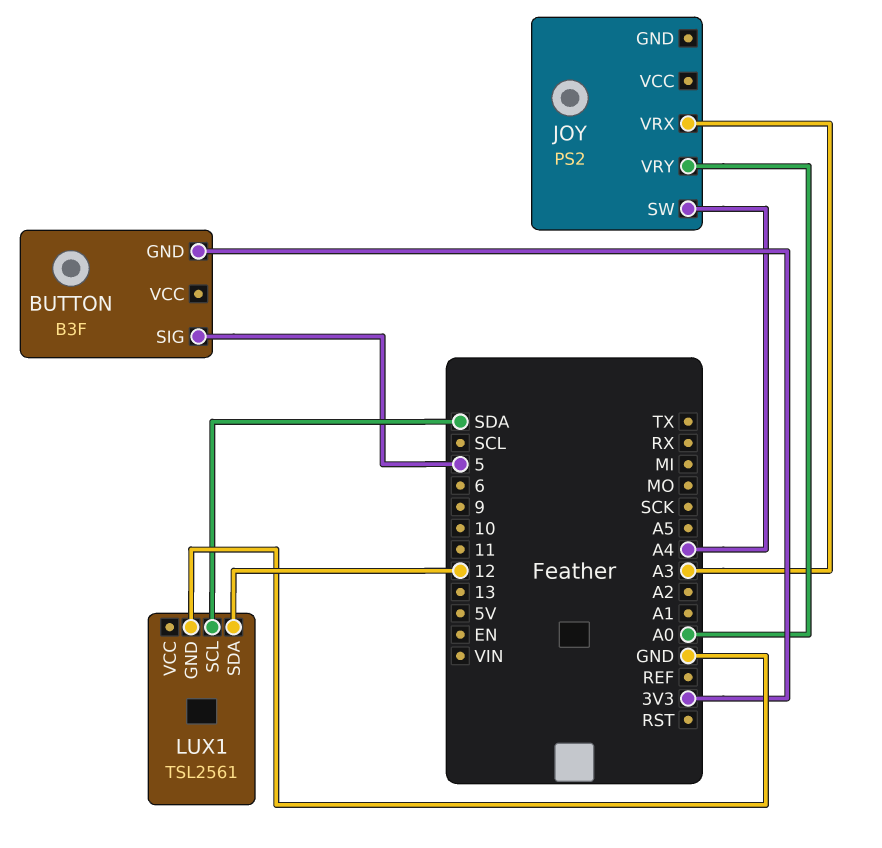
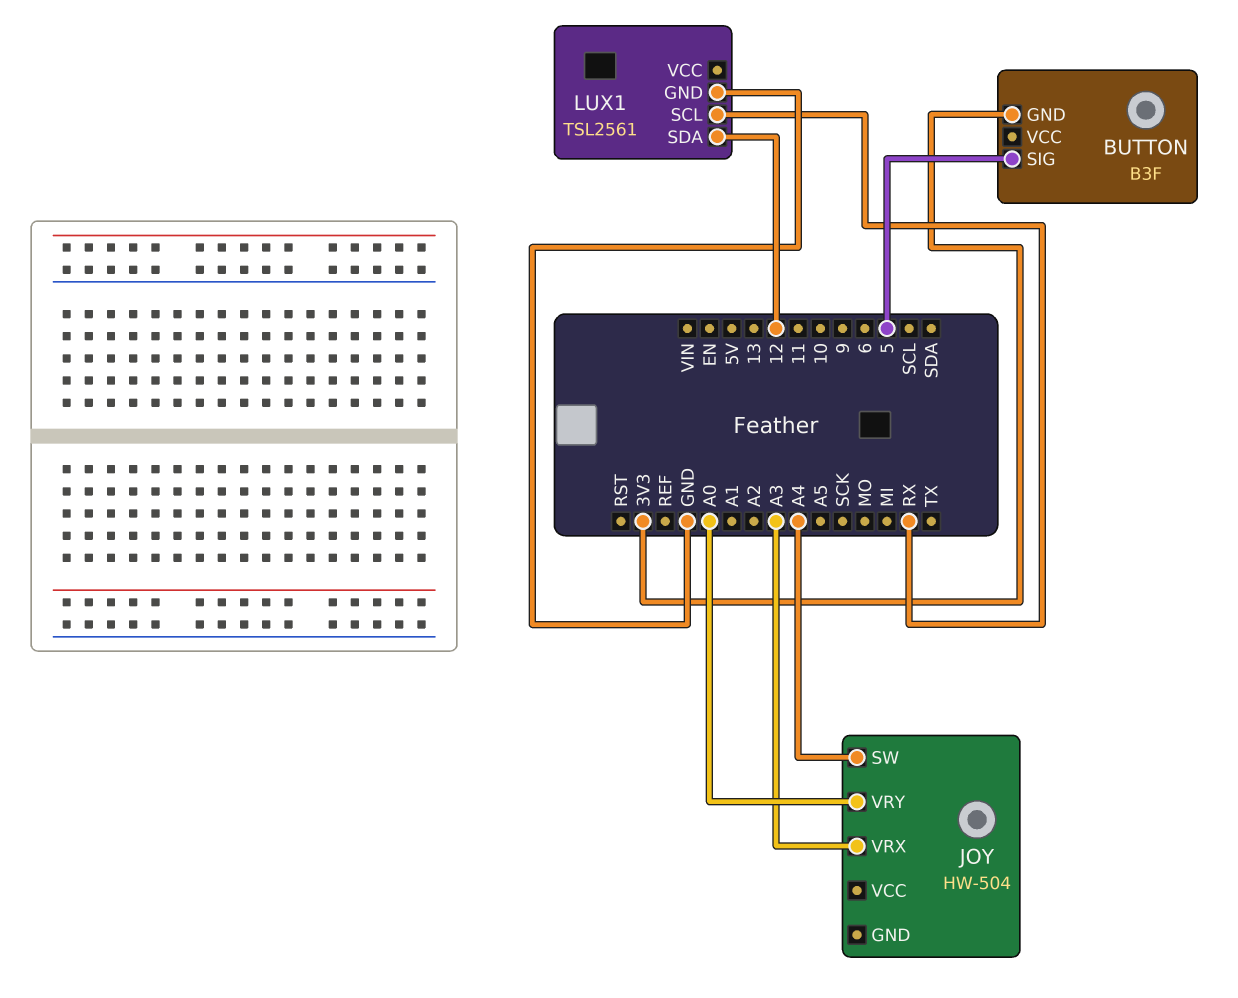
JOY: PS2 -> HW-504
LUX1 pin SCL: SDA -> RX

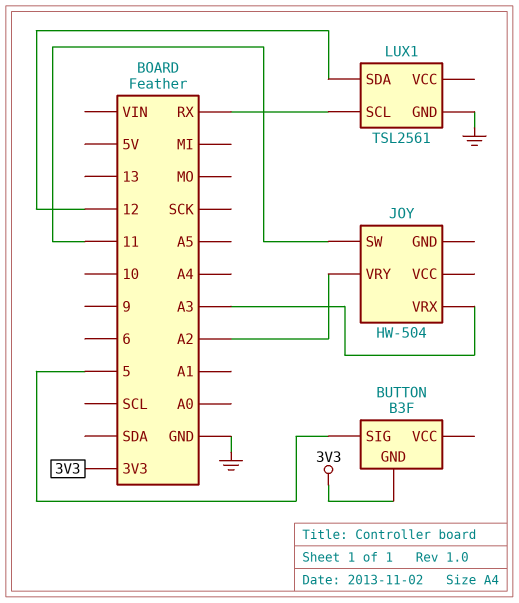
JOY pin SW: A4 -> 11
JOY pin VRY: A0 -> A2

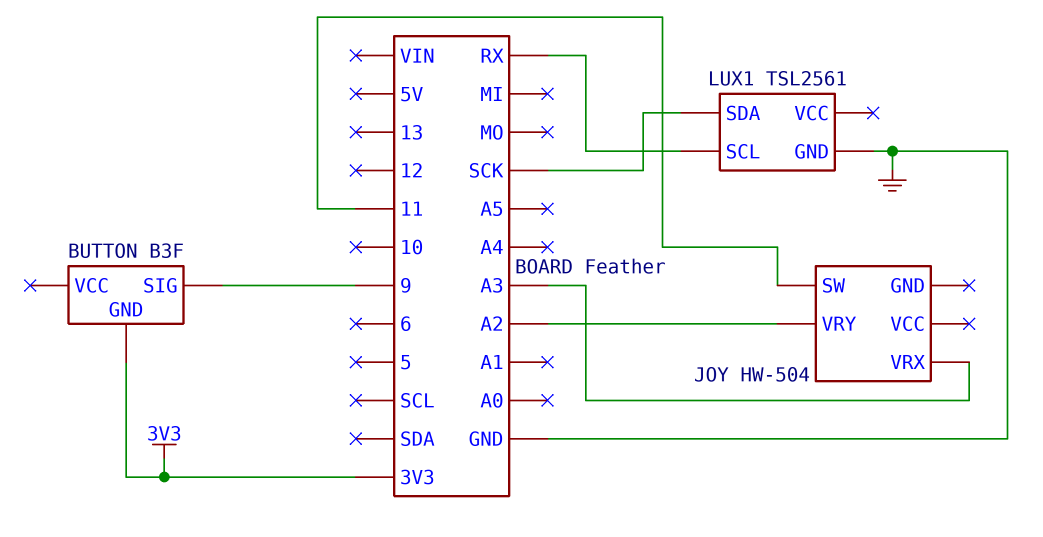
BUTTON pin SIG: 5 -> 9
LUX1 pin SDA: 12 -> SCK

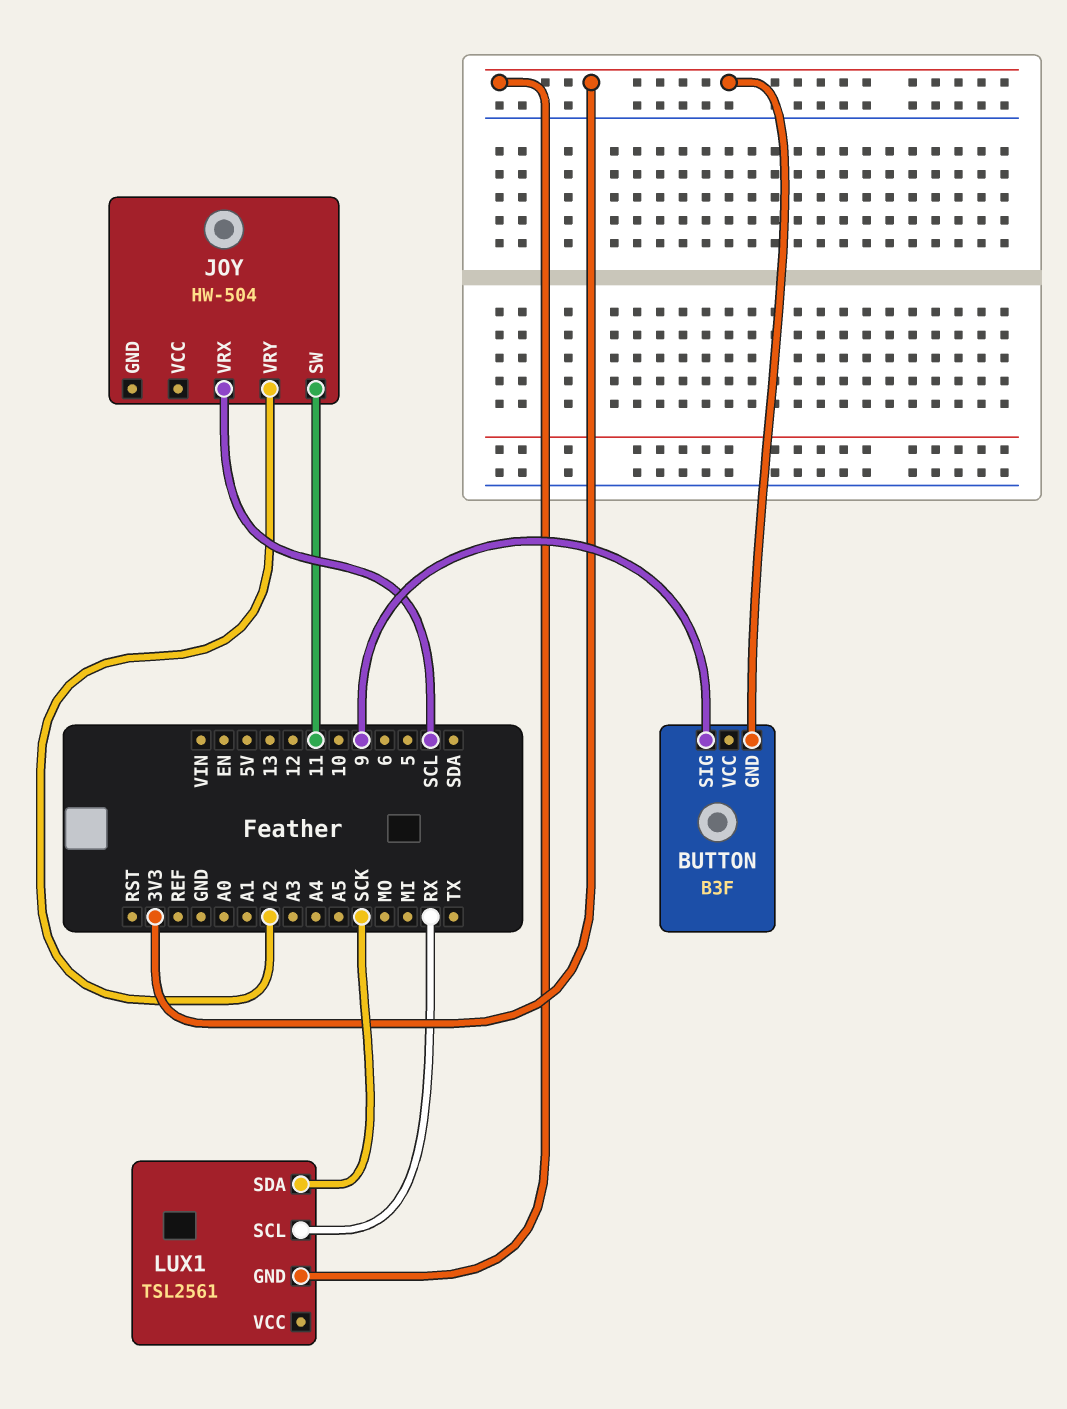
JOY pin VRX: A3 -> SCL
LUX1 pin GND: GND -> 3V3

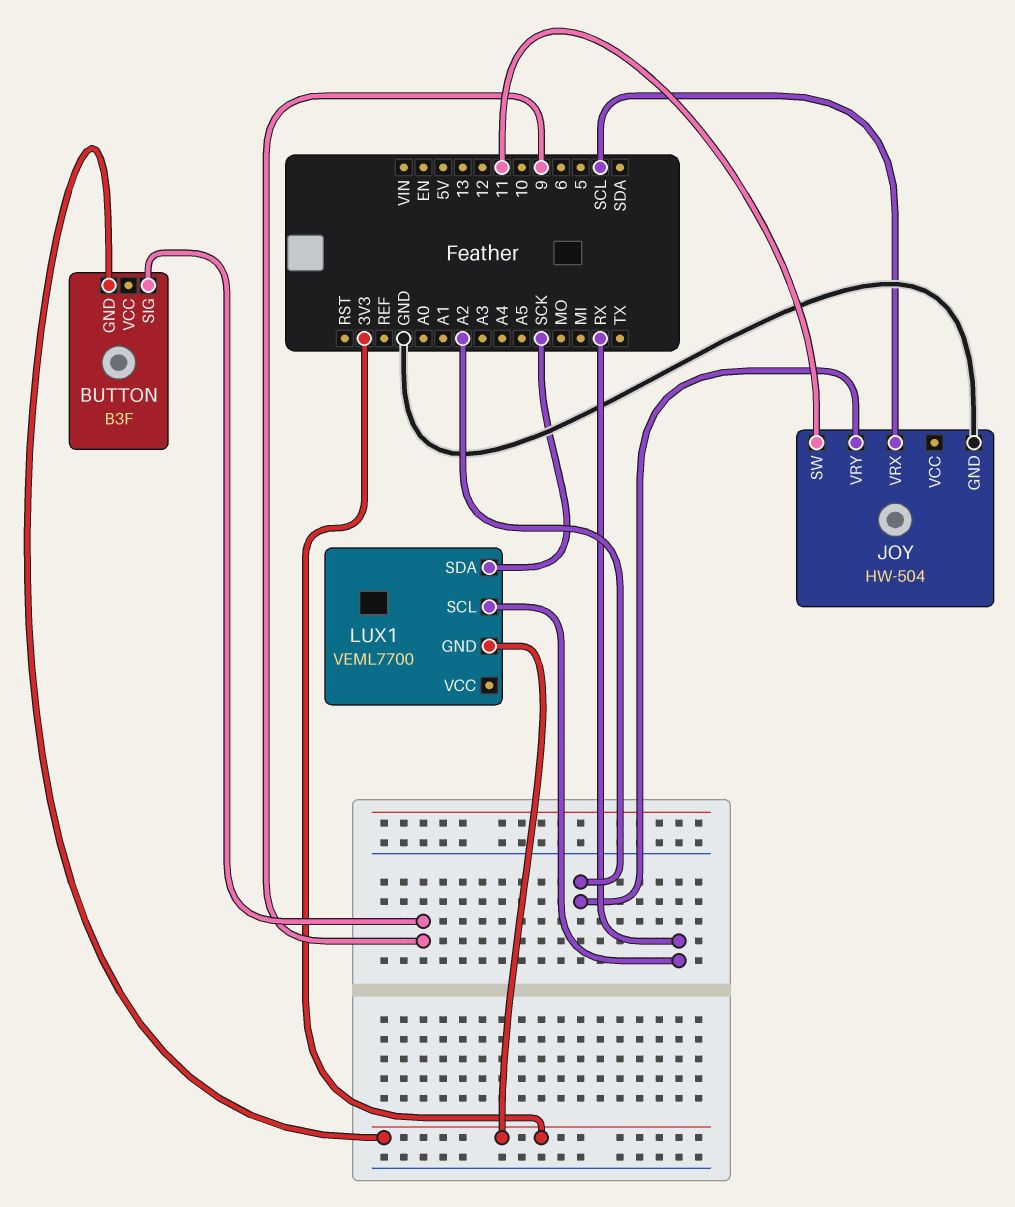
JOY pin GND: none -> GND
LUX1: TSL2561 -> VEML7700

